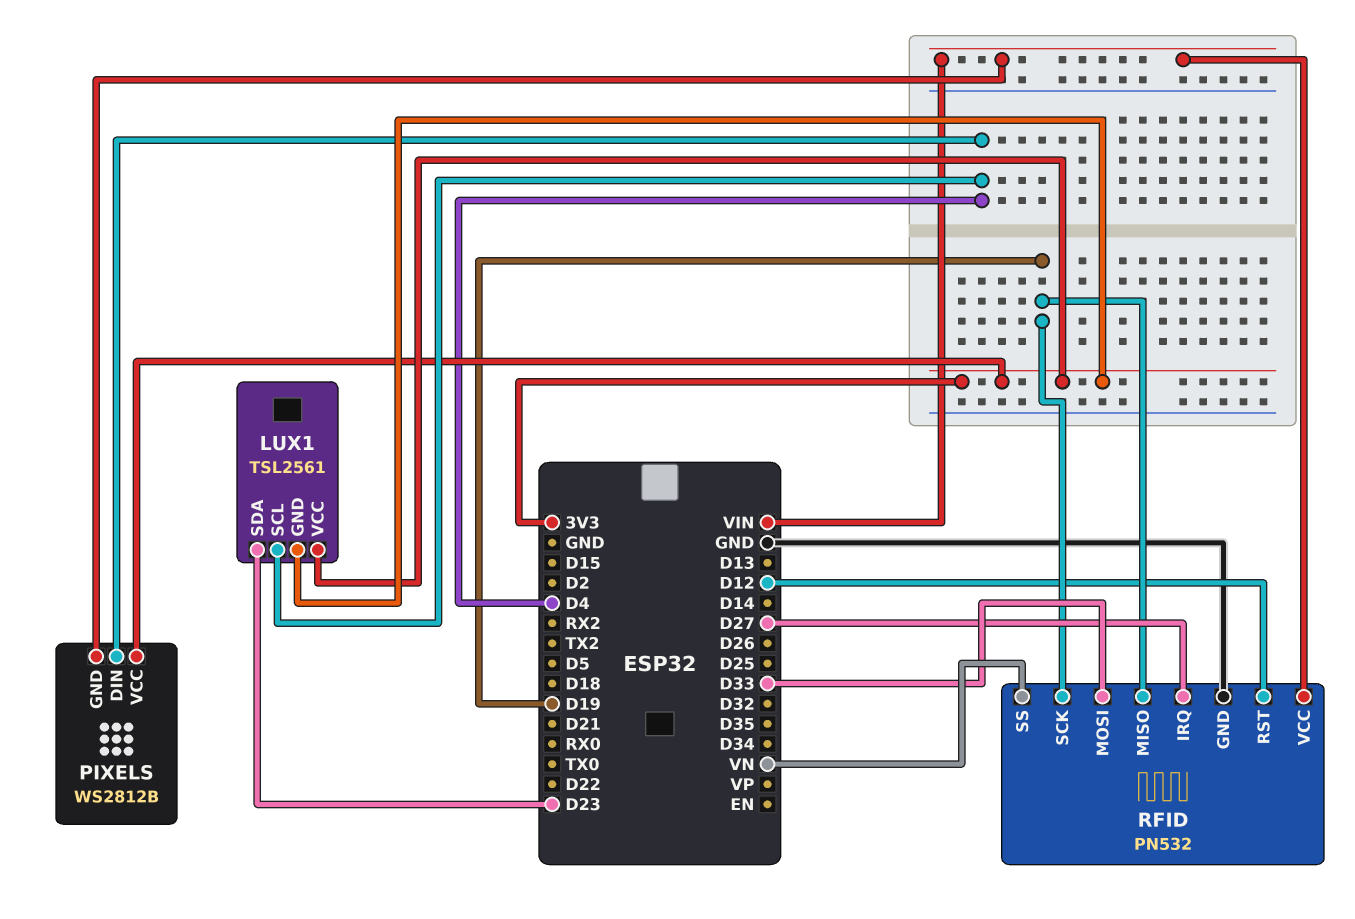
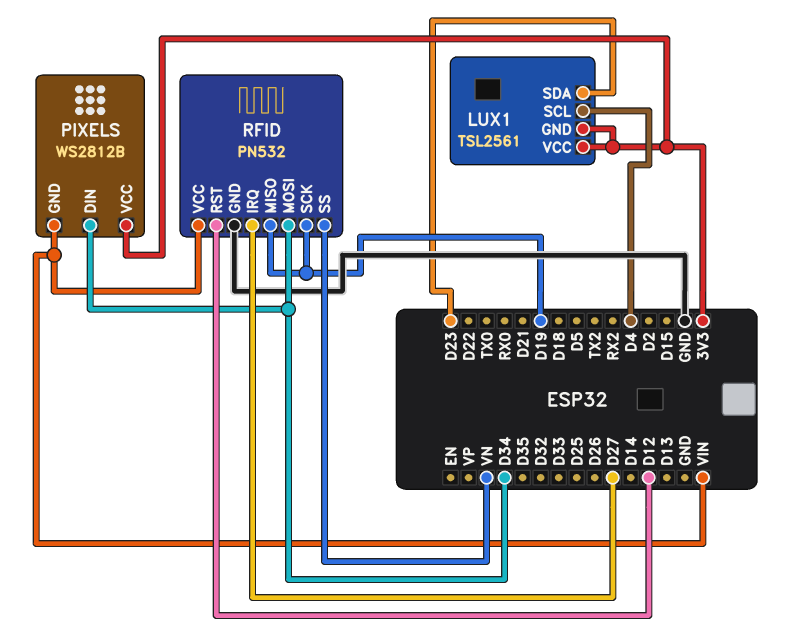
PIXELS pin DIN: D4 -> D34
RFID pin MOSI: D33 -> D34

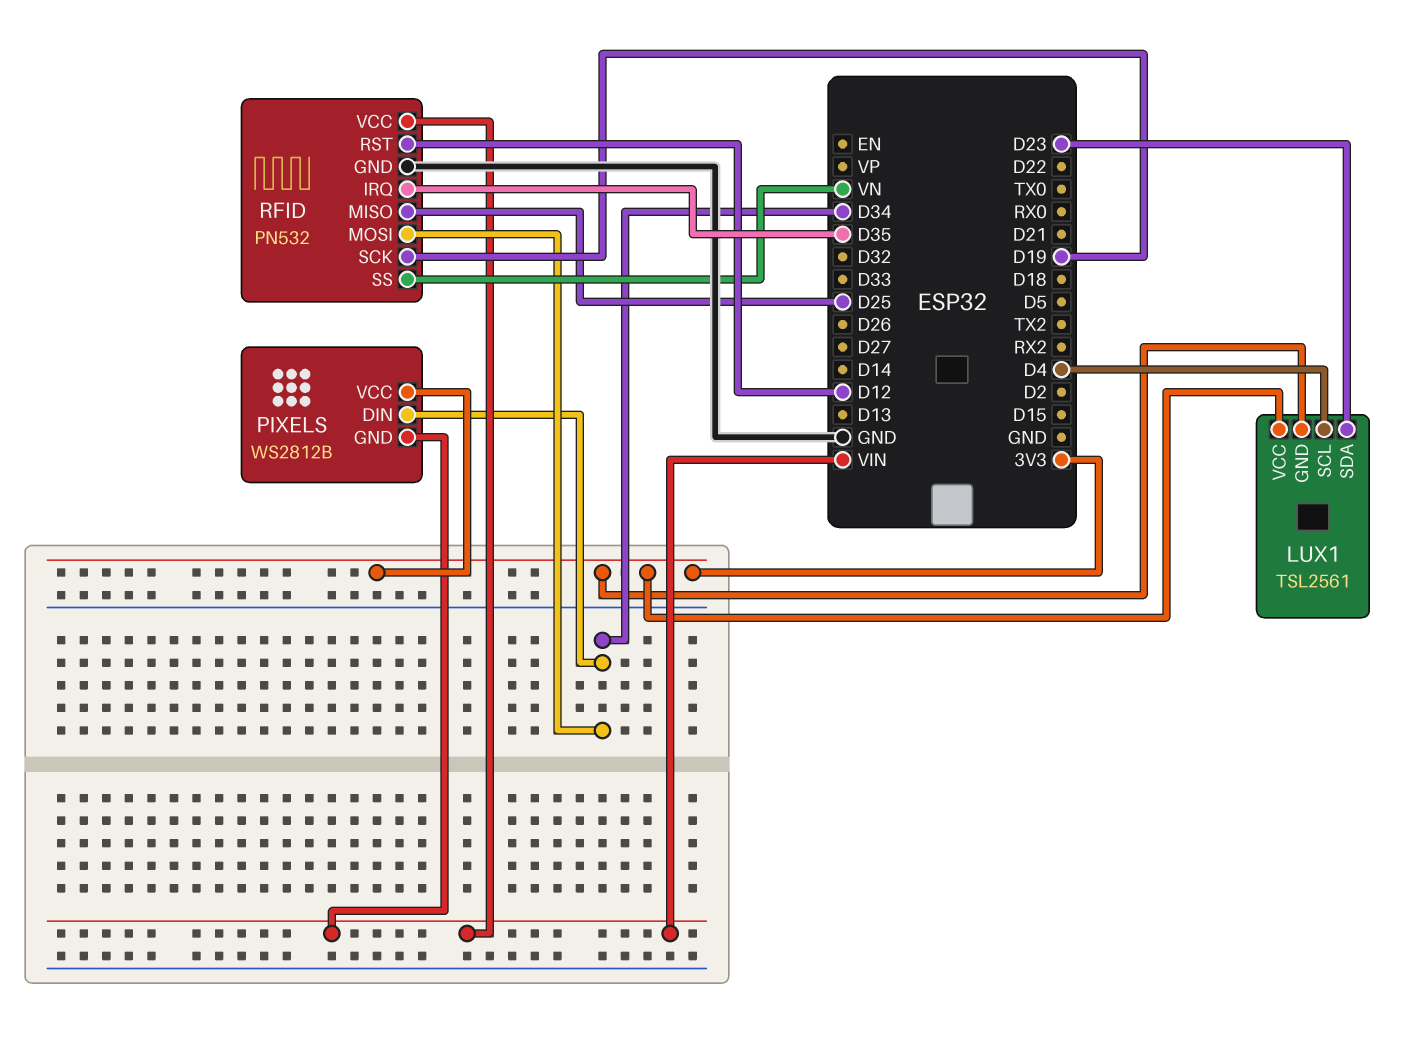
RFID pin IRQ: D27 -> D35
RFID pin MISO: D19 -> D25

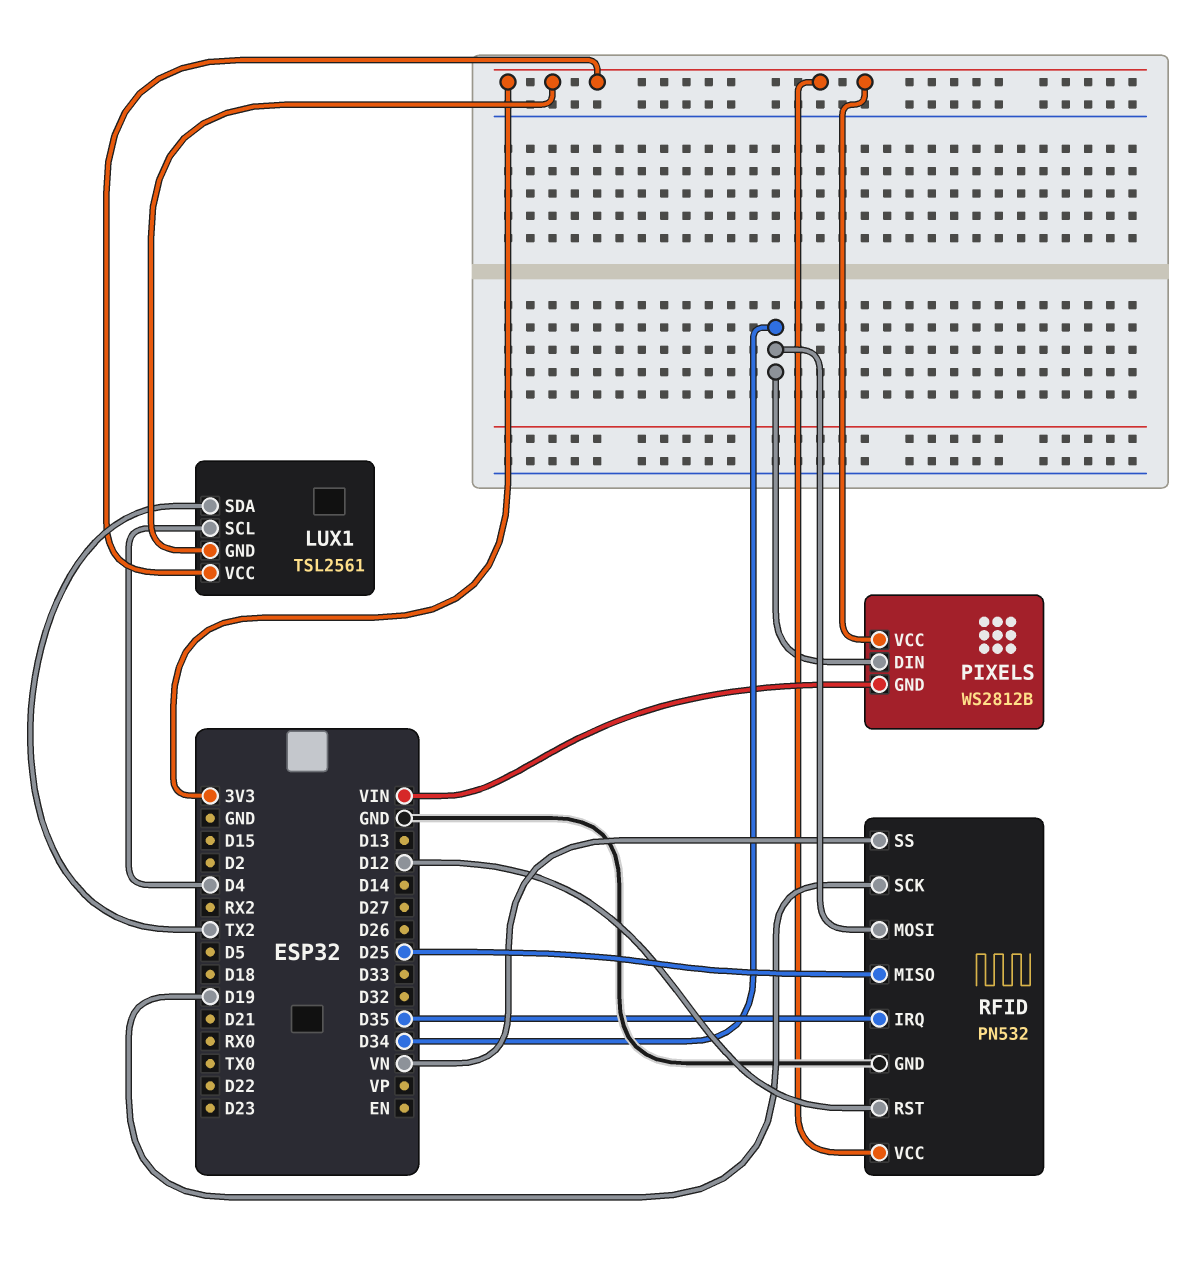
LUX1 pin SDA: D23 -> TX2
RFID pin VCC: VIN -> 3V3

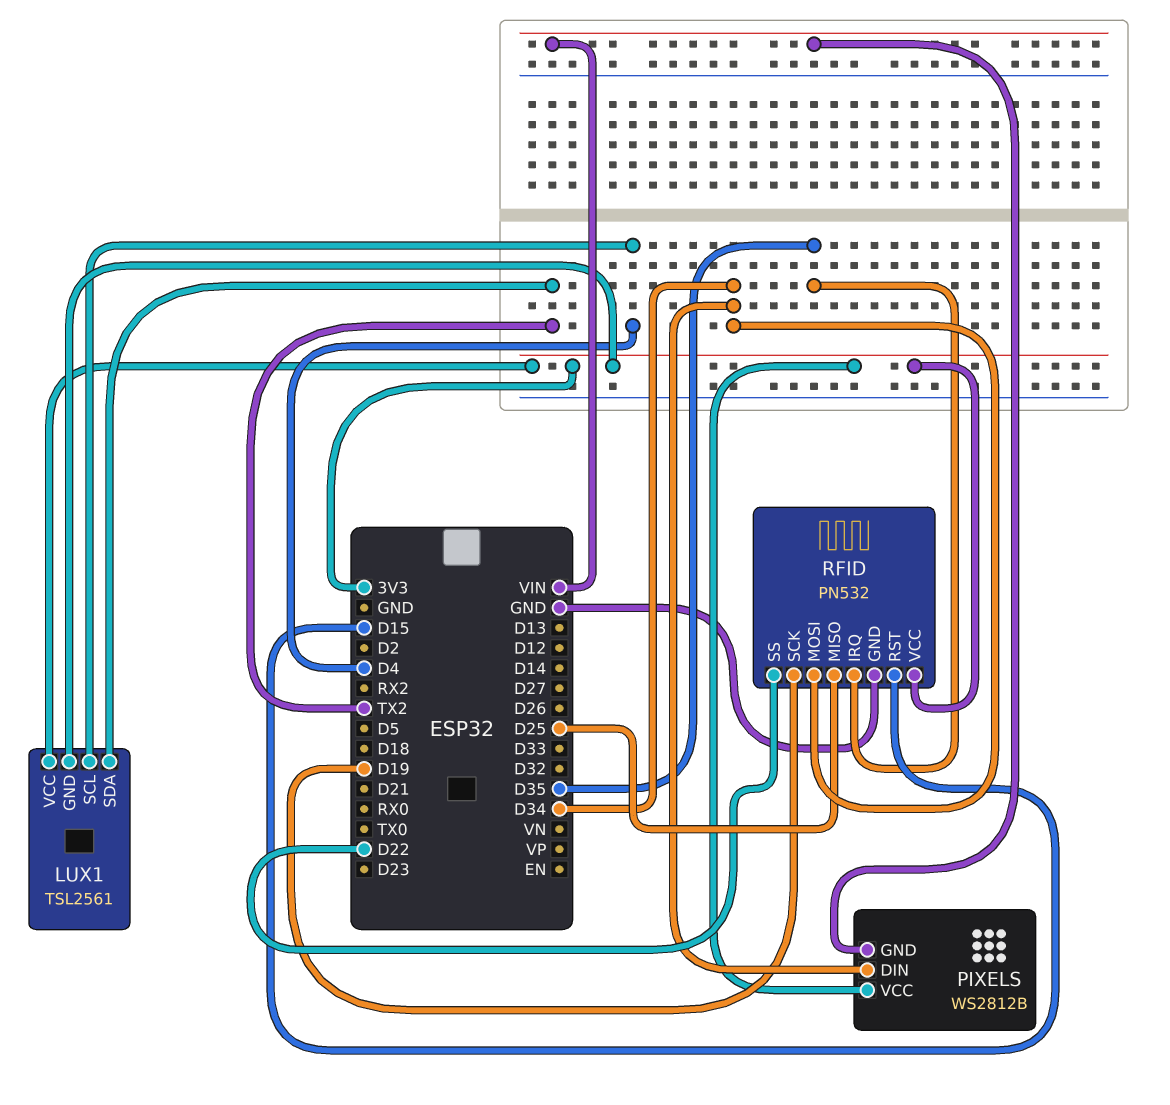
RFID pin RST: D12 -> D15
RFID pin SS: VN -> D22

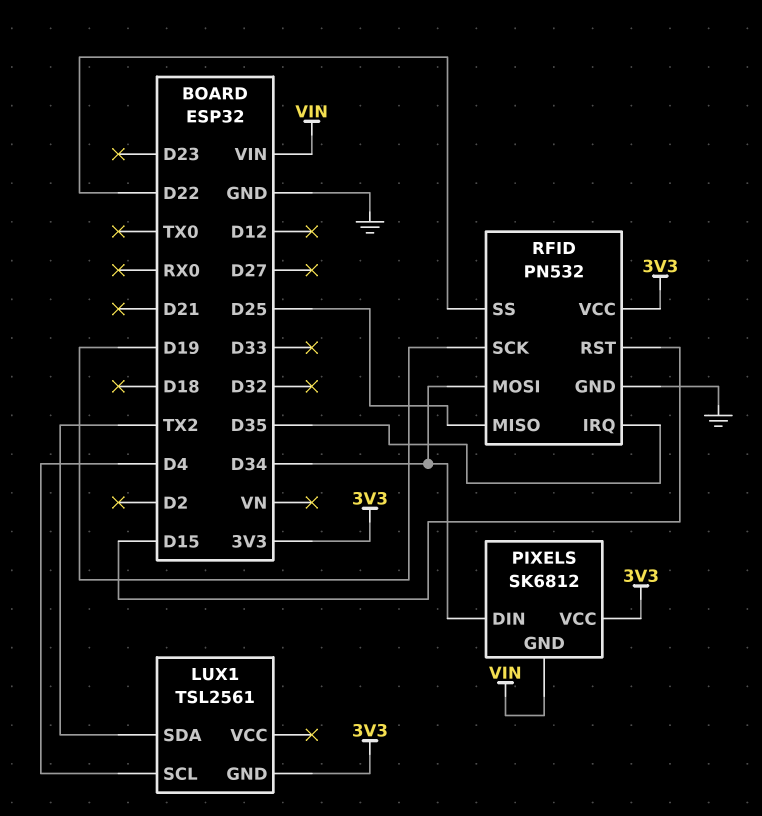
LUX1 pin VCC: 3V3 -> none
PIXELS: WS2812B -> SK6812

